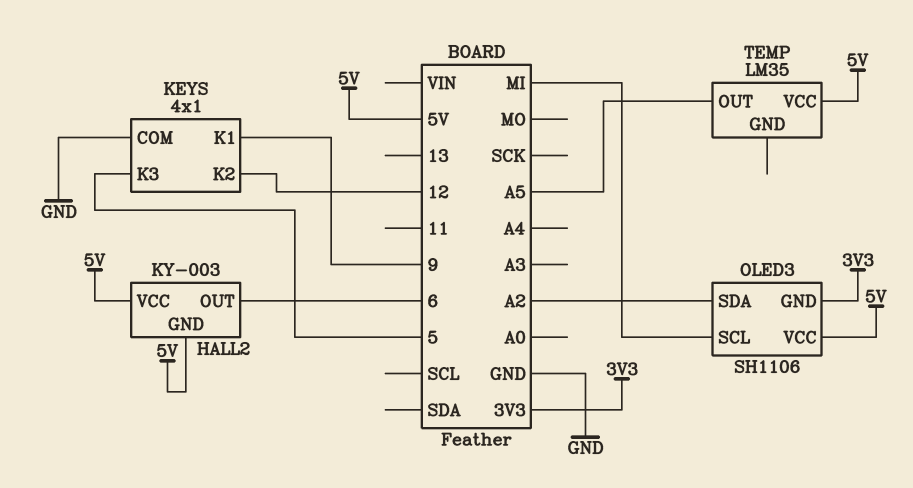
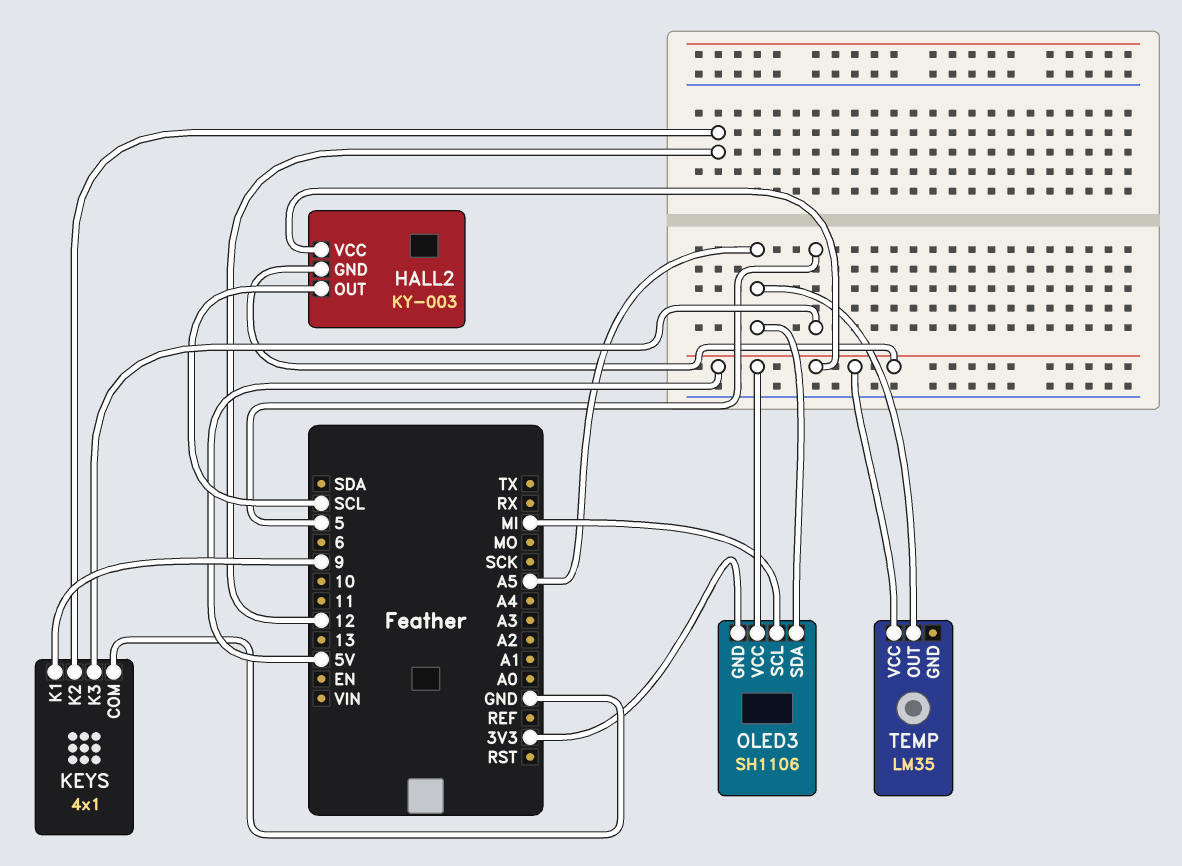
HALL2 pin OUT: 6 -> SCL
OLED3 pin SDA: A2 -> A5

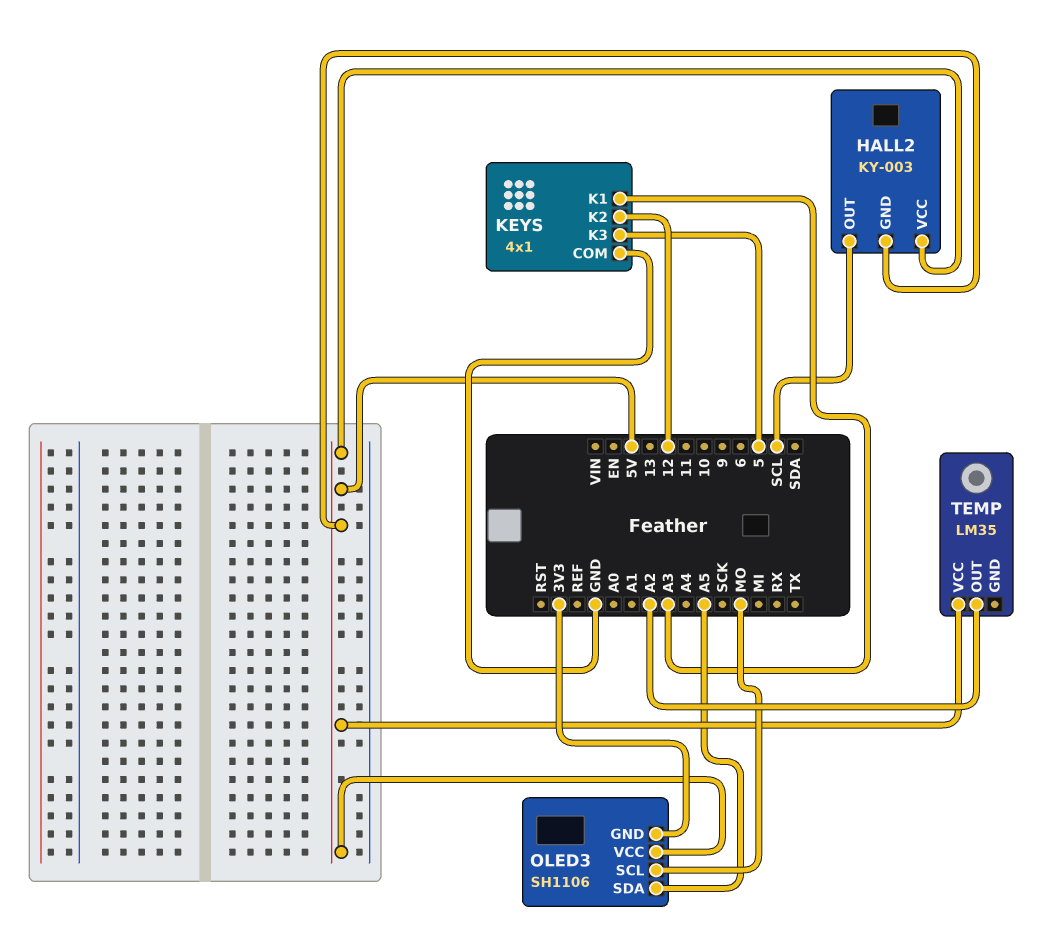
KEYS pin K1: 9 -> A3
OLED3 pin SCL: MI -> MO
TEMP pin OUT: A5 -> A2

